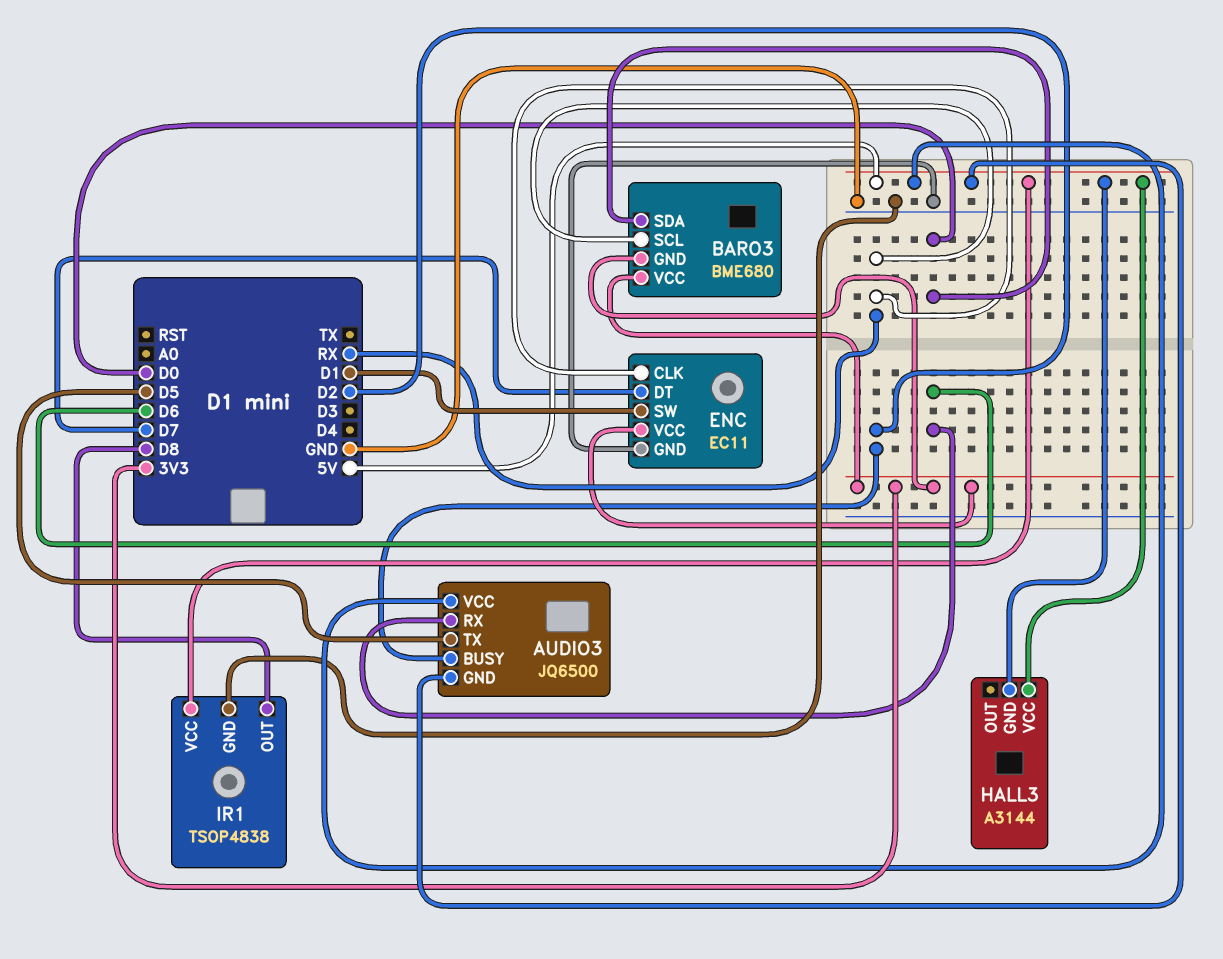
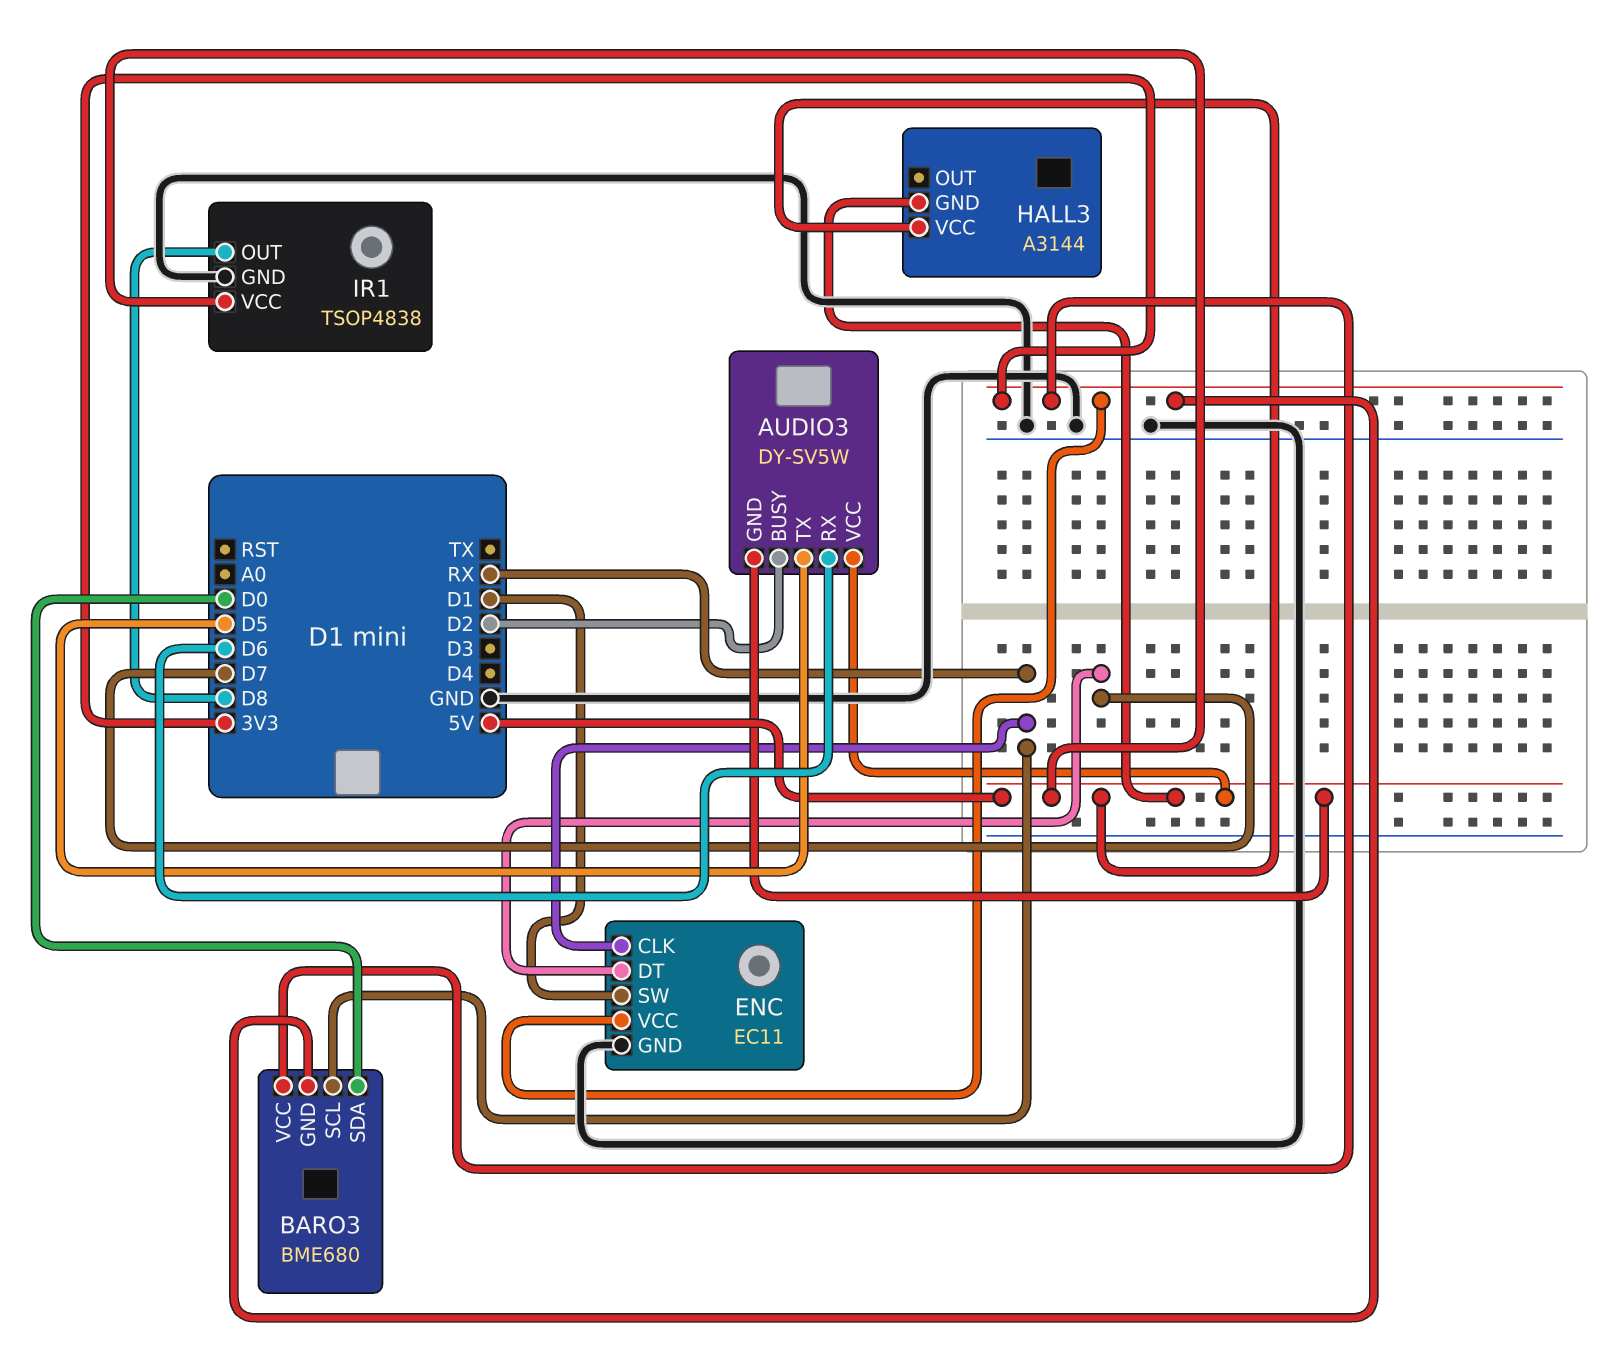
AUDIO3: JQ6500 -> DY-SV5W

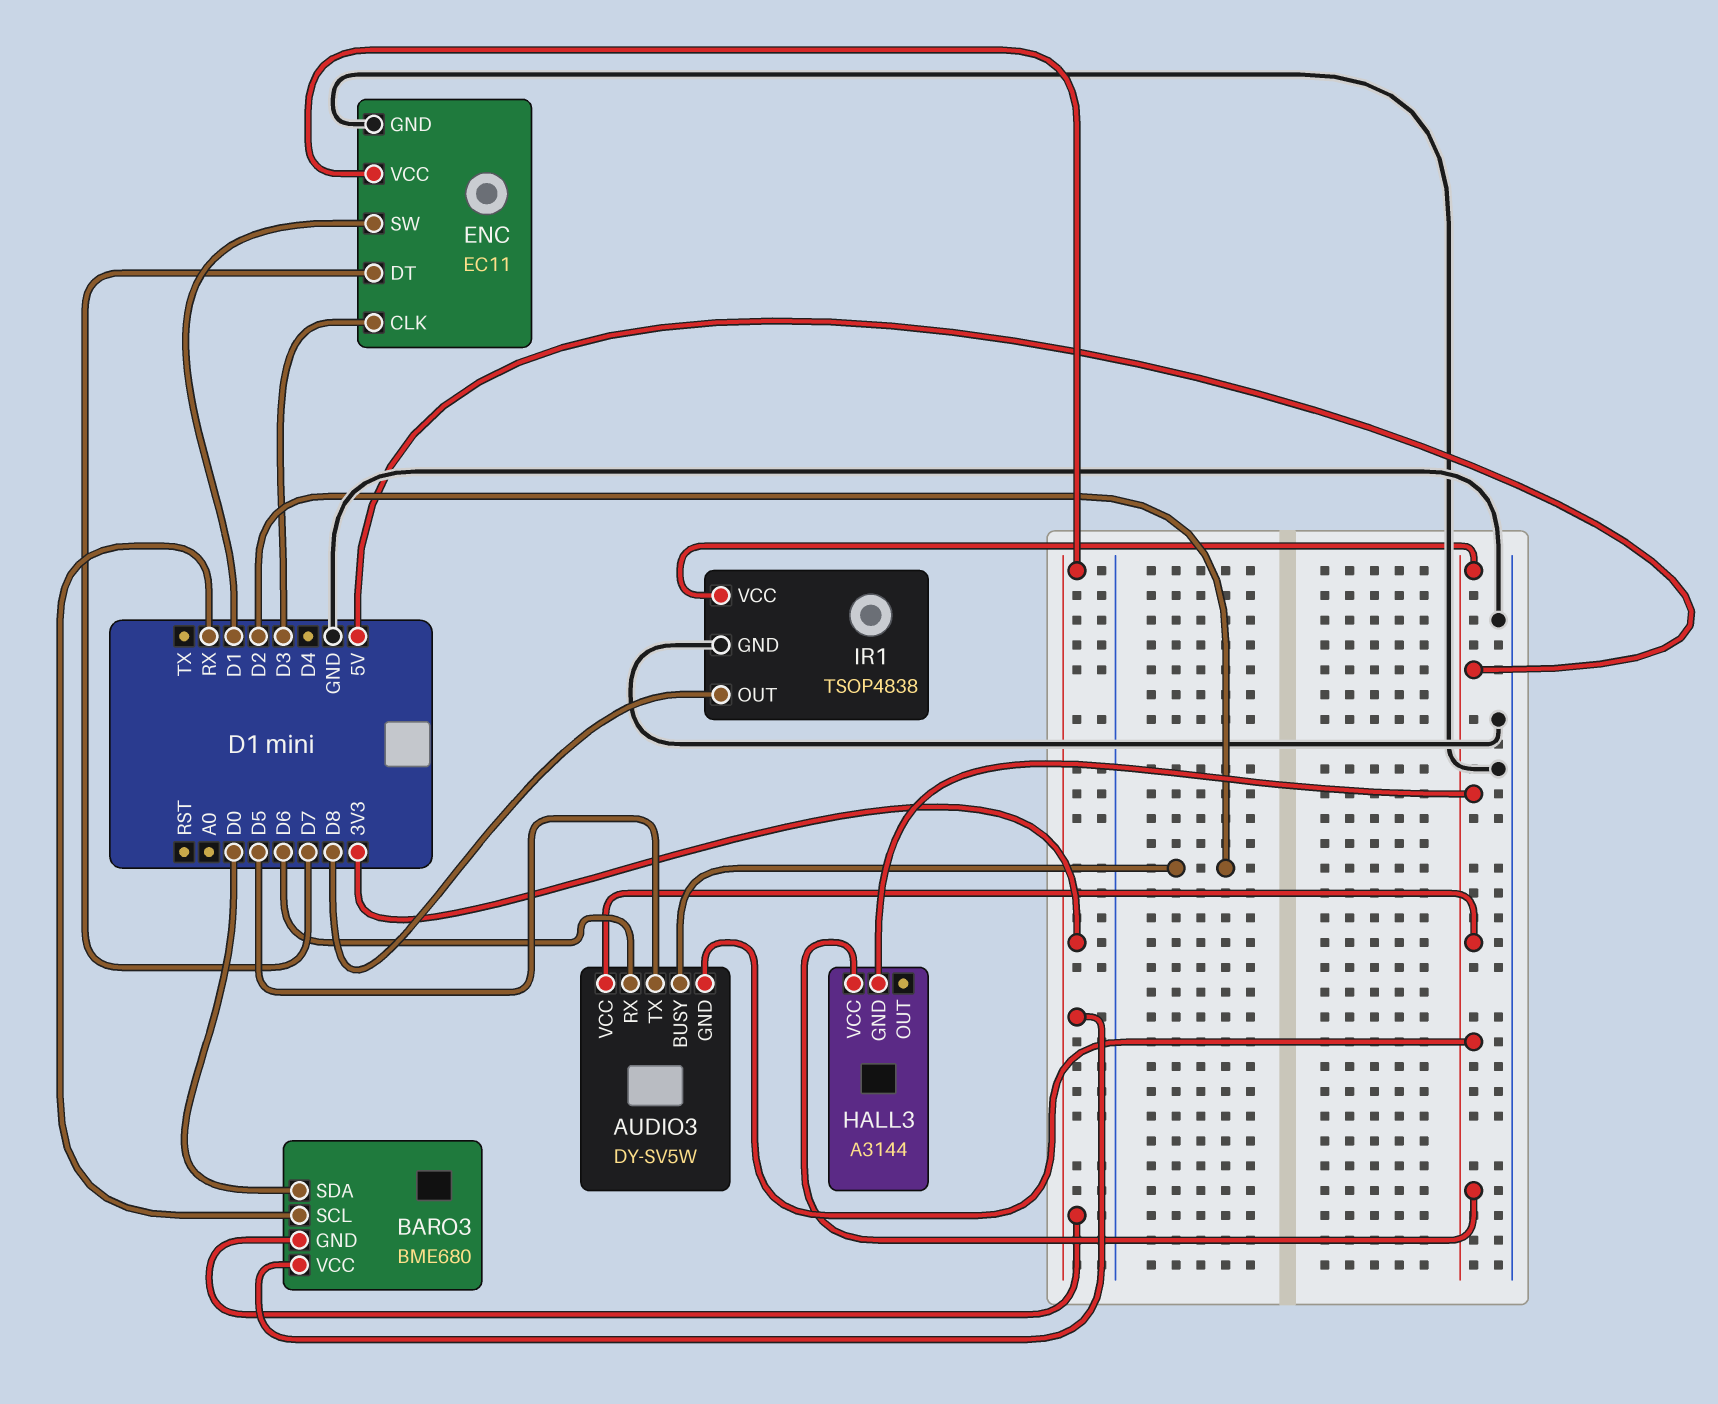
ENC pin CLK: RX -> D3

